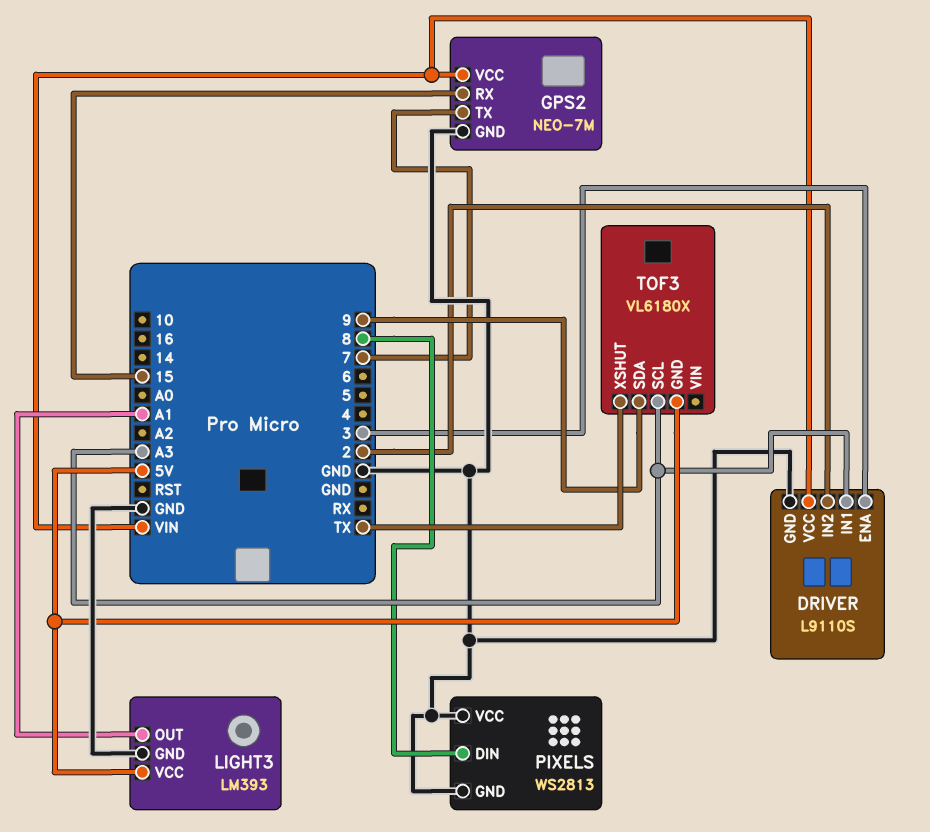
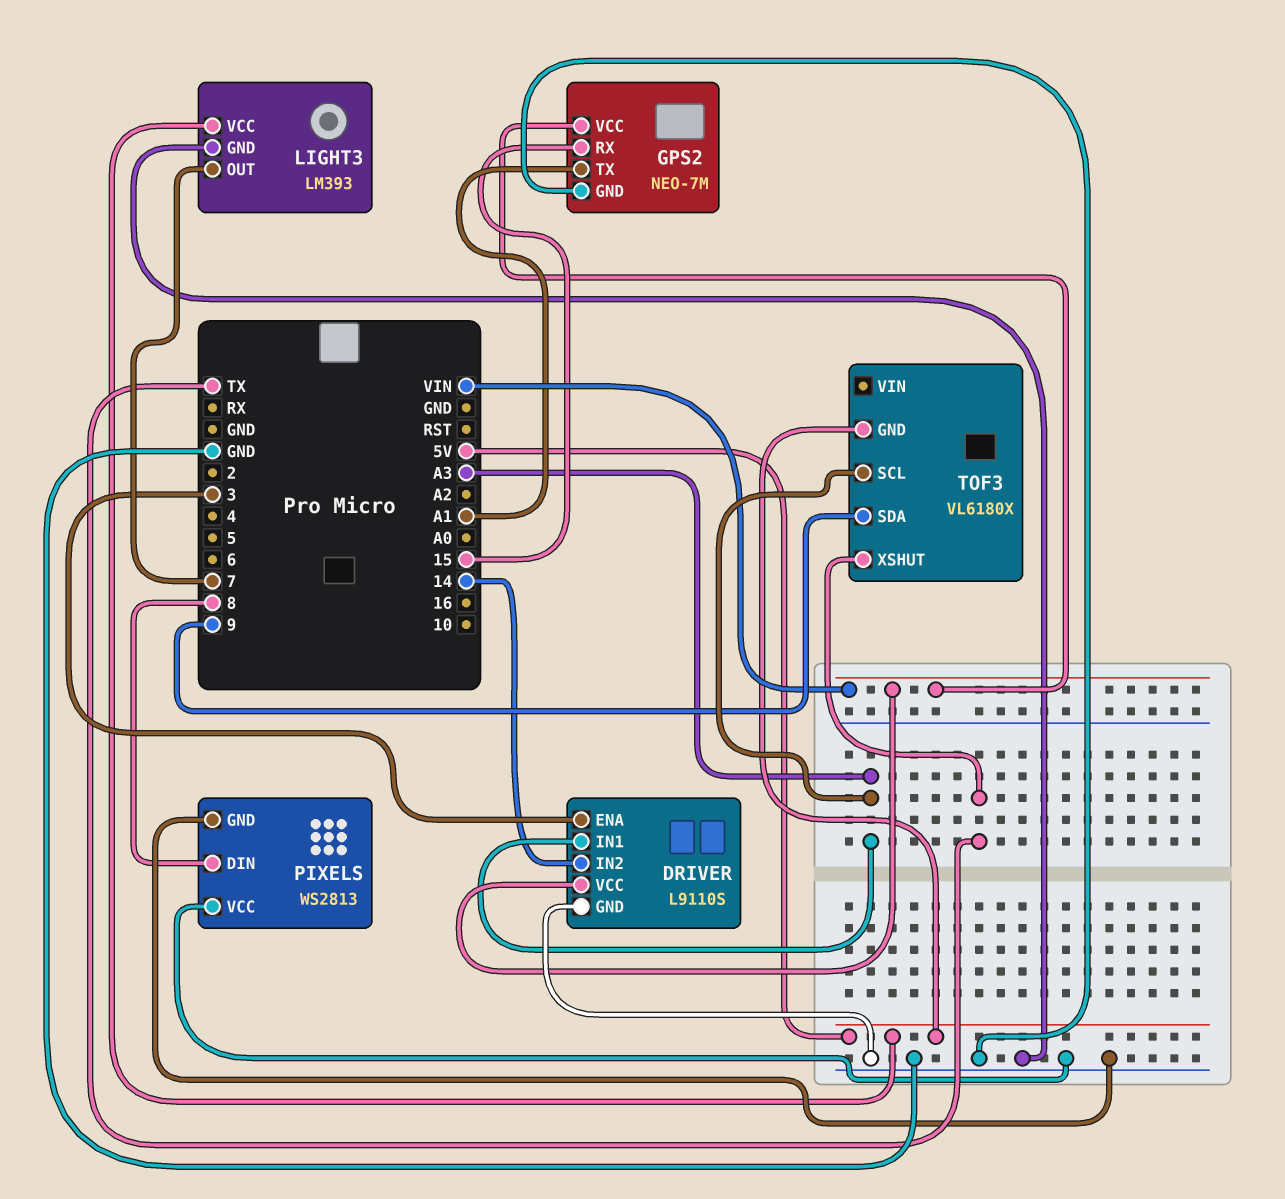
DRIVER pin IN2: 2 -> 14
GPS2 pin TX: 7 -> A1
LIGHT3 pin OUT: A1 -> 7

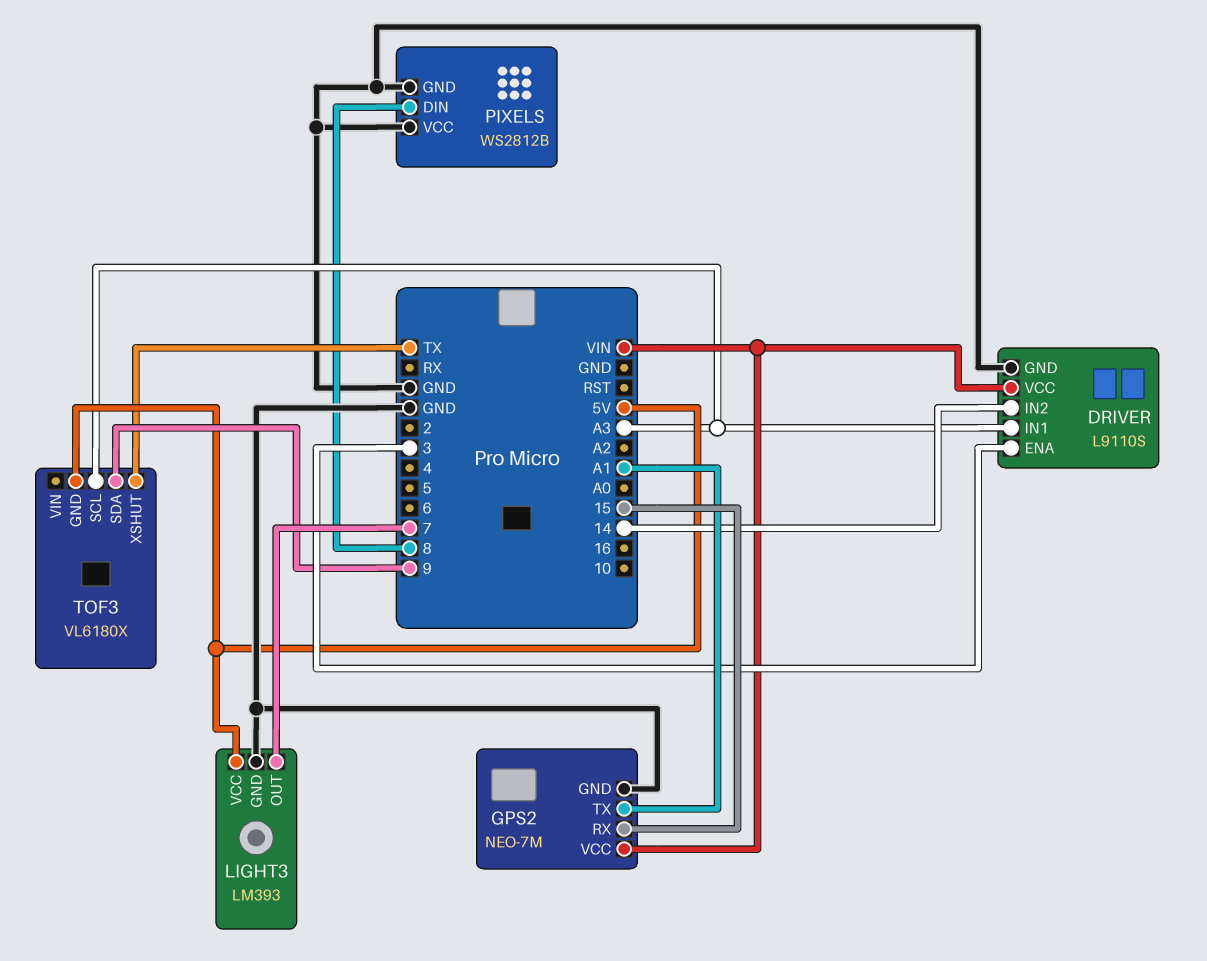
PIXELS: WS2813 -> WS2812B

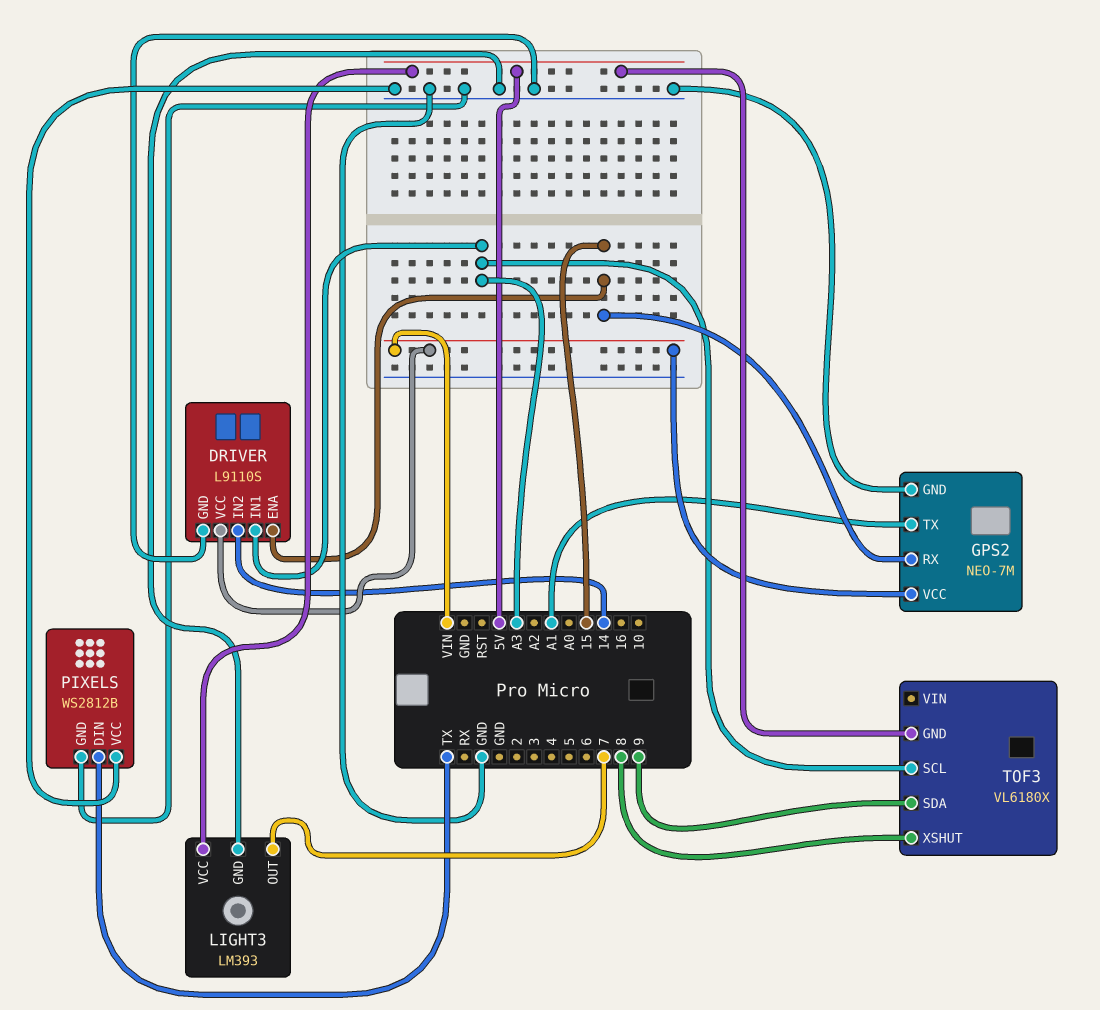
DRIVER pin ENA: 3 -> 15
PIXELS pin DIN: 8 -> TX
TOF3 pin XSHUT: TX -> 8

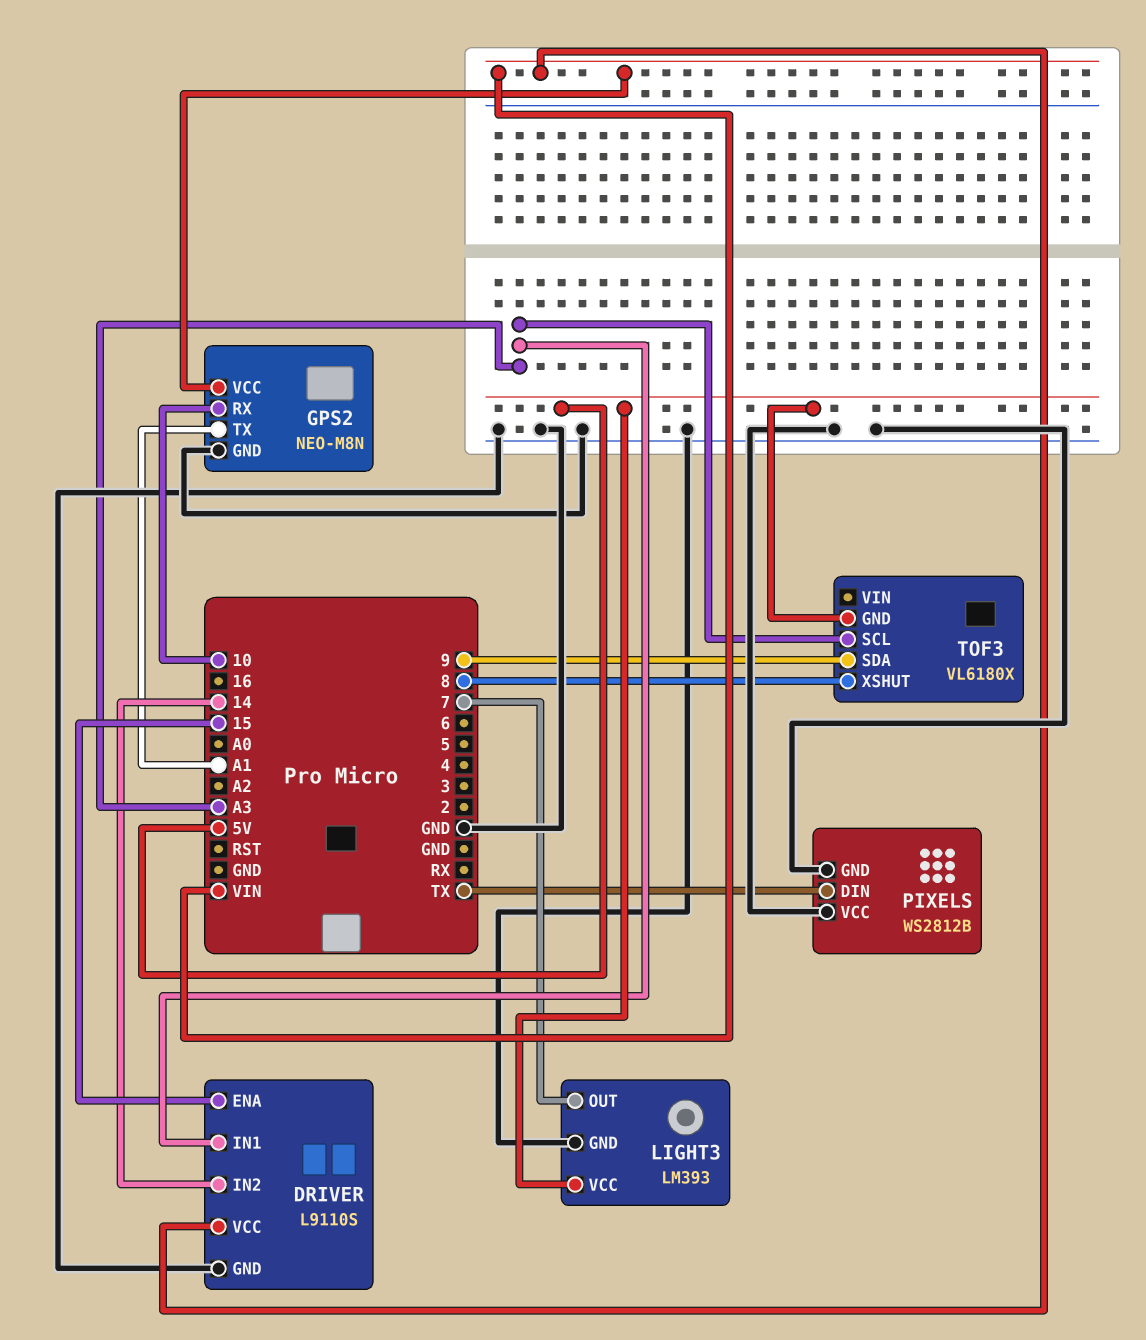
GPS2: NEO-7M -> NEO-M8N
GPS2 pin RX: 15 -> 10

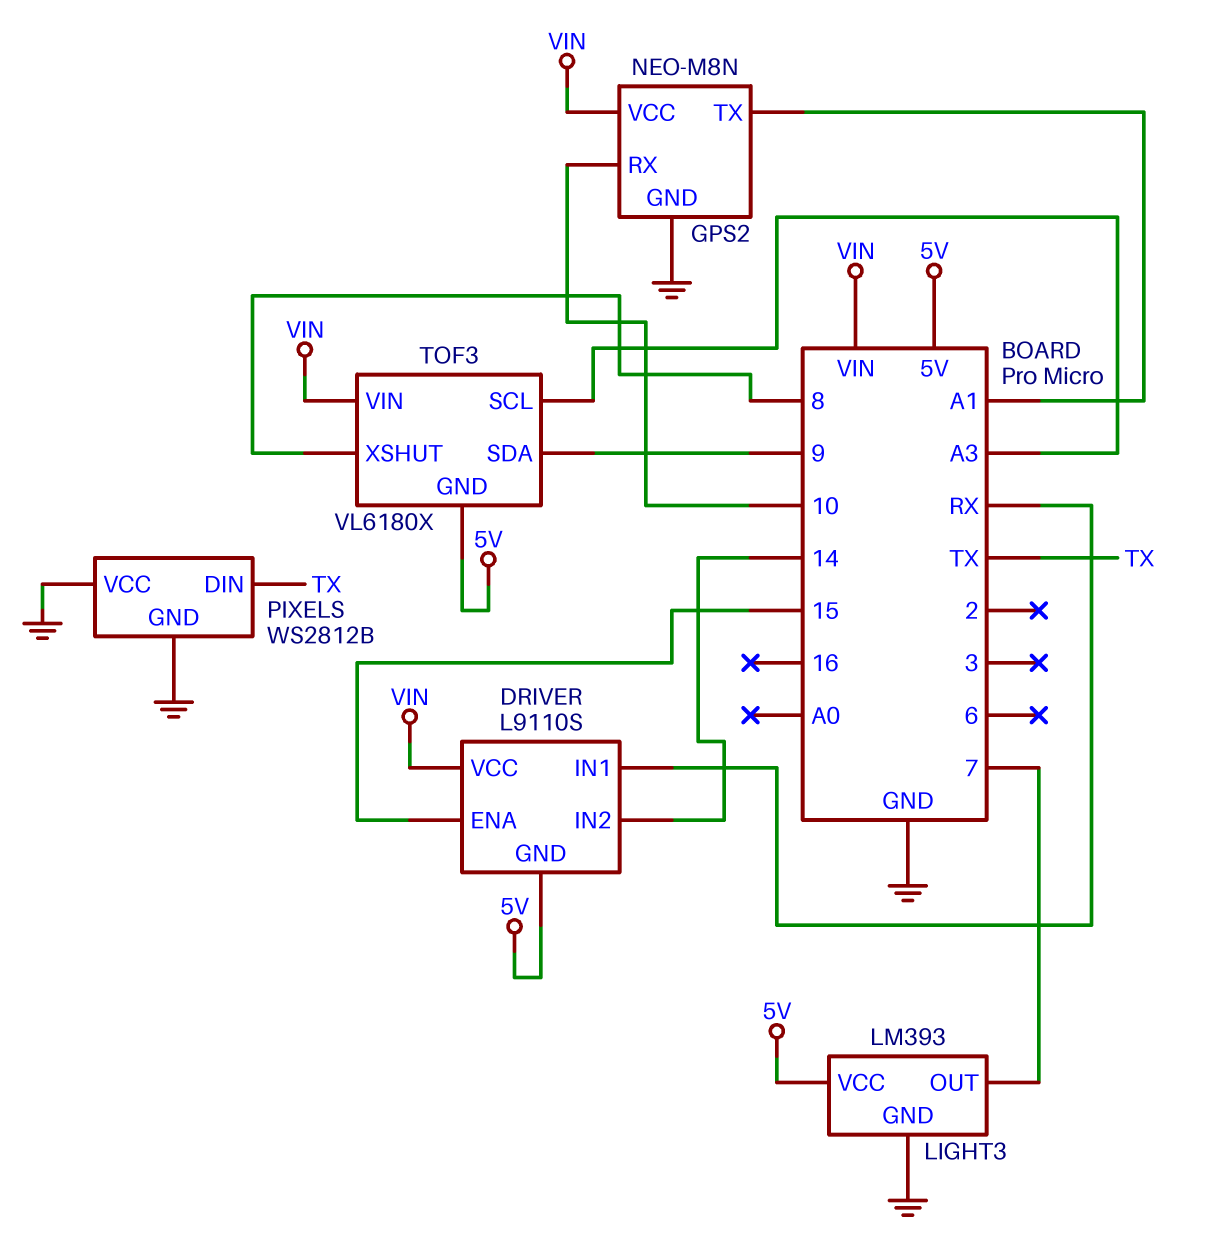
DRIVER pin GND: GND -> 5V
DRIVER pin IN1: A3 -> RX
TOF3 pin VIN: none -> VIN

